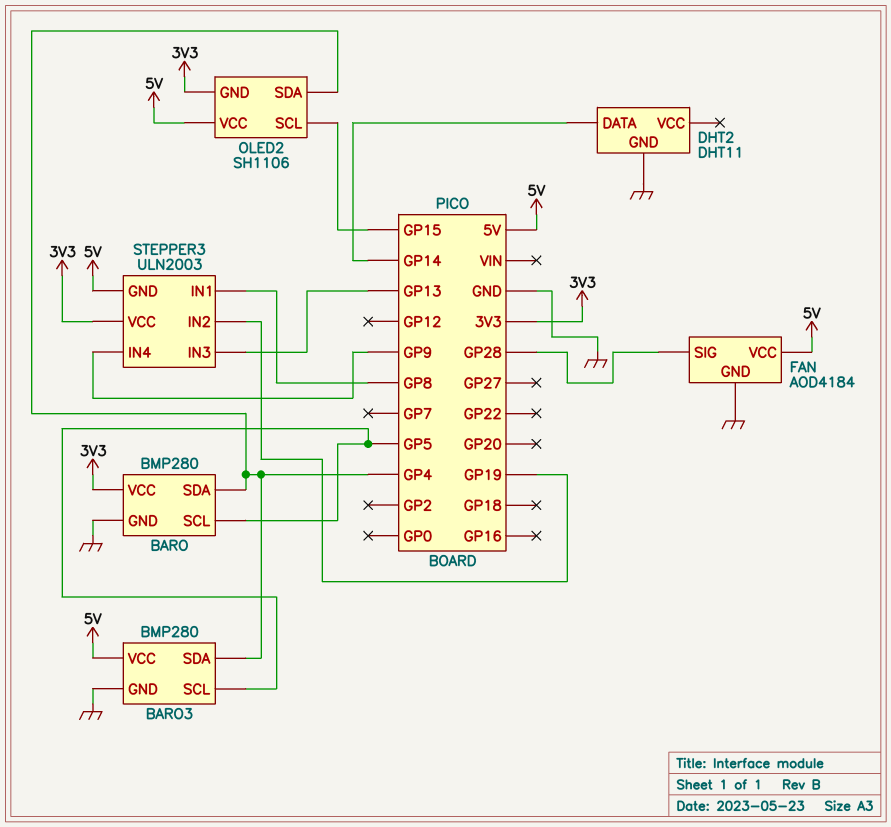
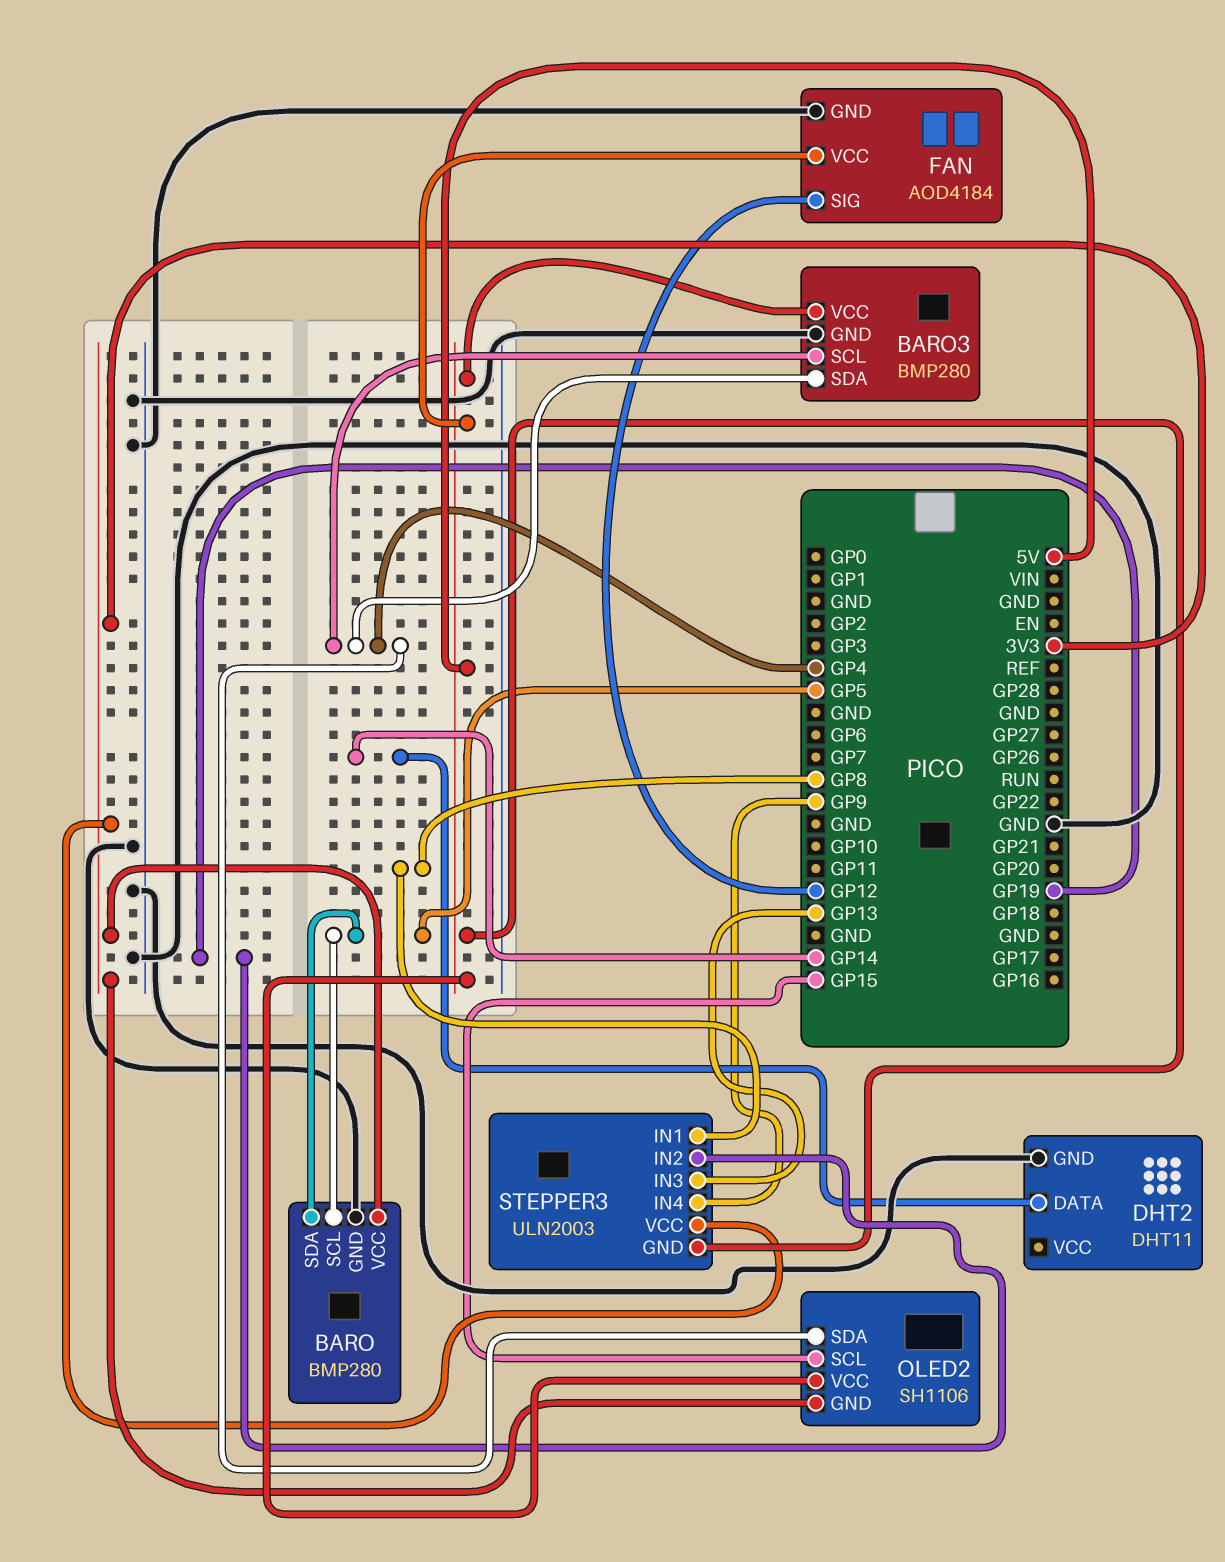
BARO pin SDA: GP4 -> GP5
BARO3 pin SCL: GP5 -> GP4
FAN pin SIG: GP28 -> GP12

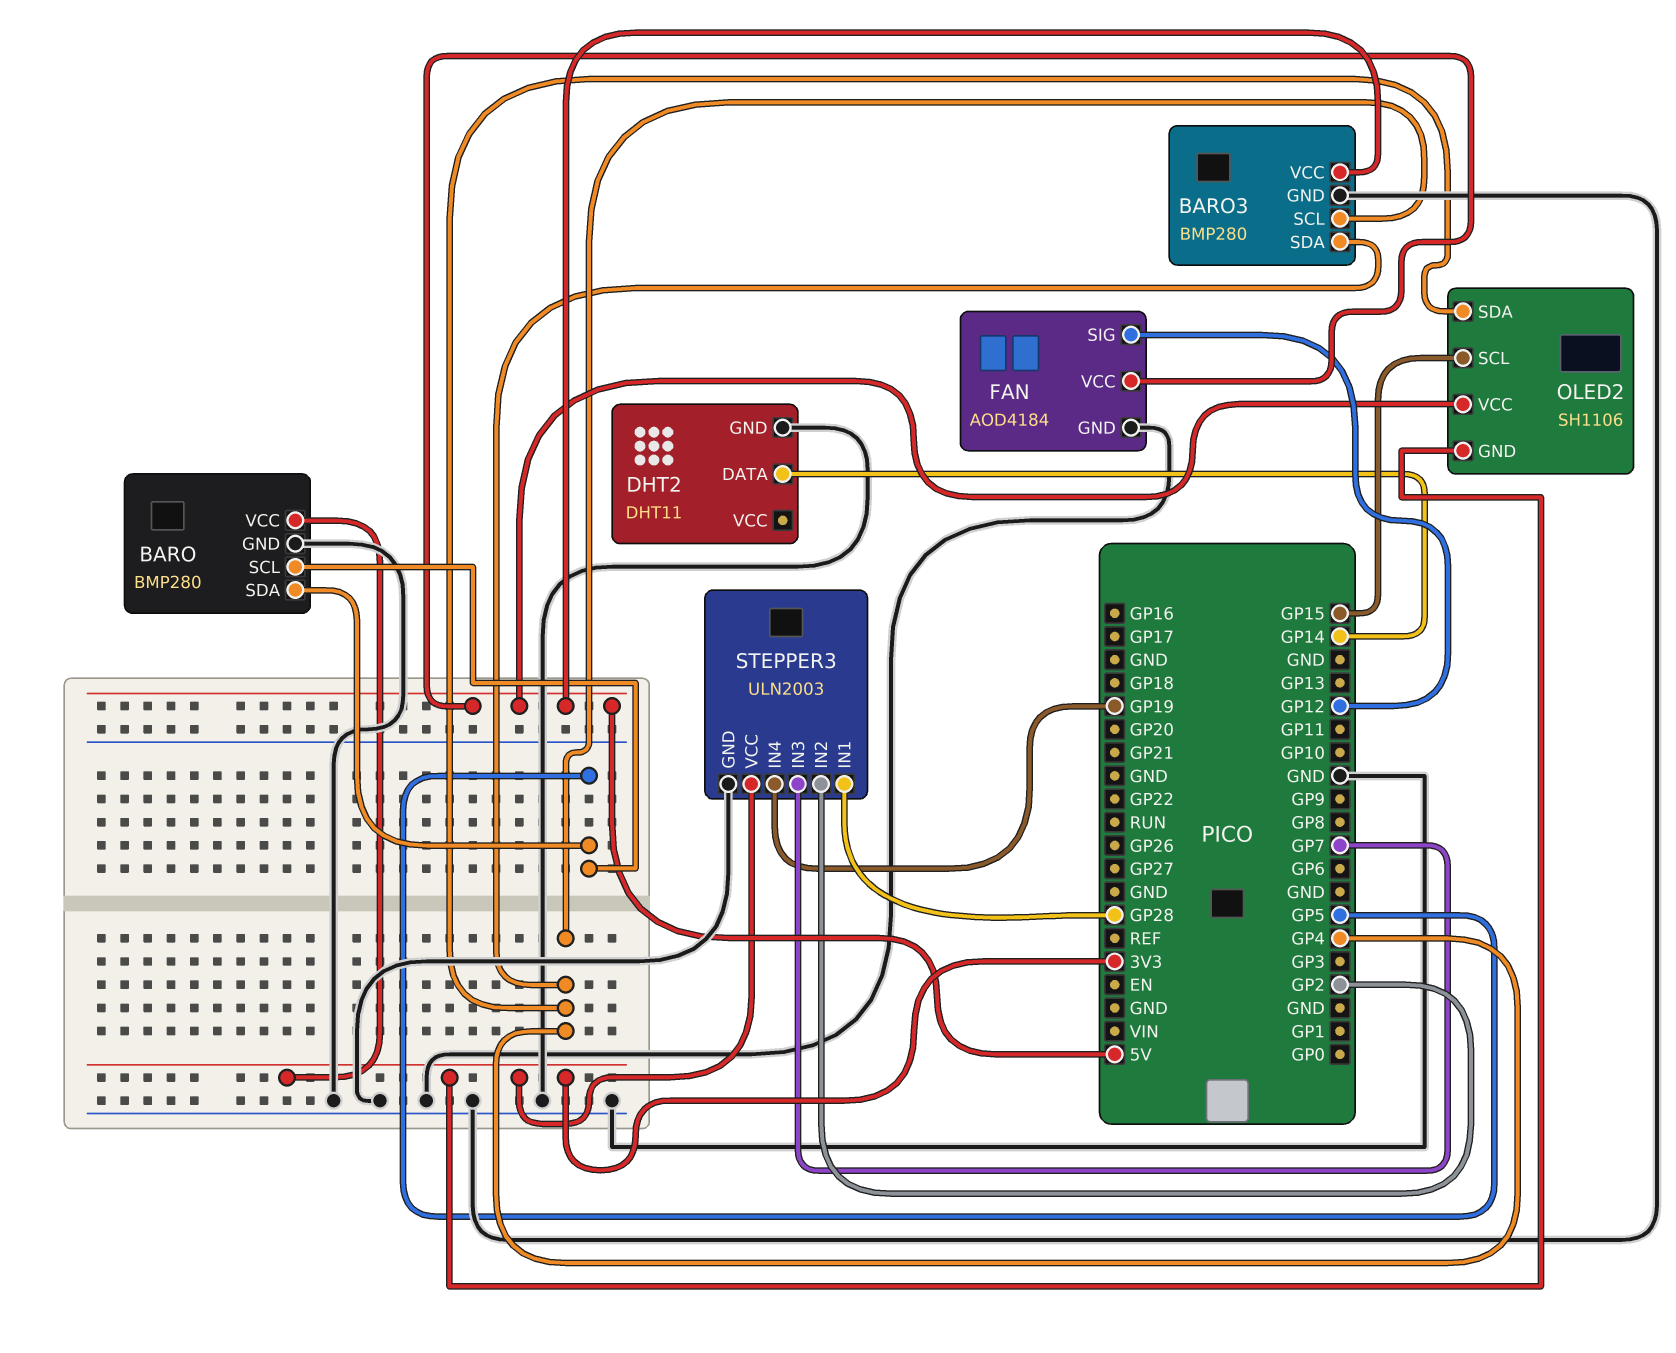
STEPPER3 pin GND: 5V -> GND
STEPPER3 pin IN1: GP8 -> GP28
STEPPER3 pin IN2: GP19 -> GP2
STEPPER3 pin IN3: GP13 -> GP7
STEPPER3 pin IN4: GP9 -> GP19

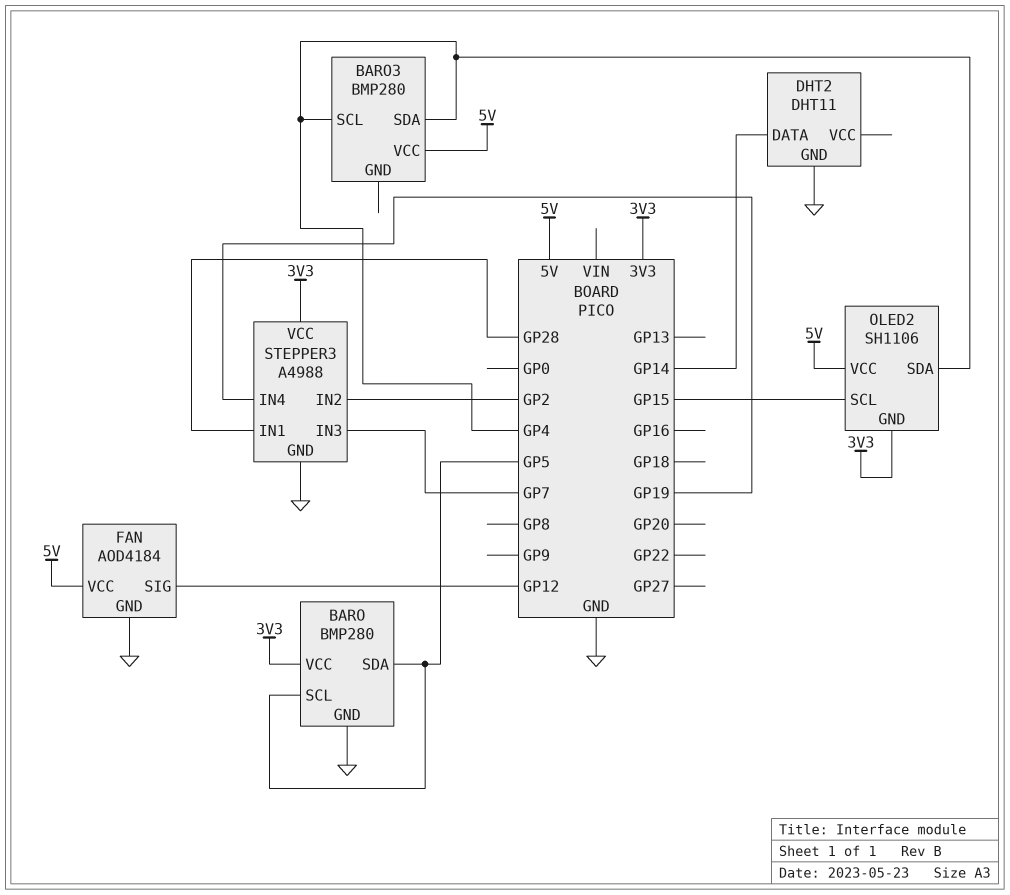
BARO3 pin GND: GND -> none
STEPPER3: ULN2003 -> A4988

